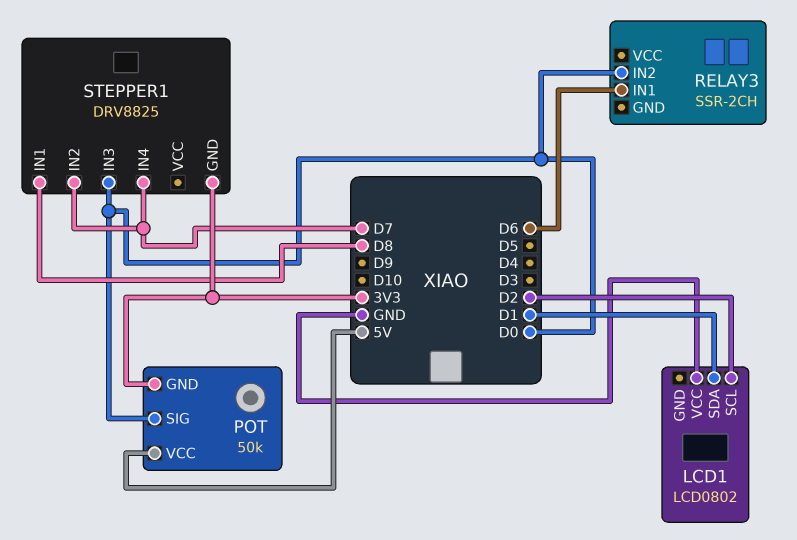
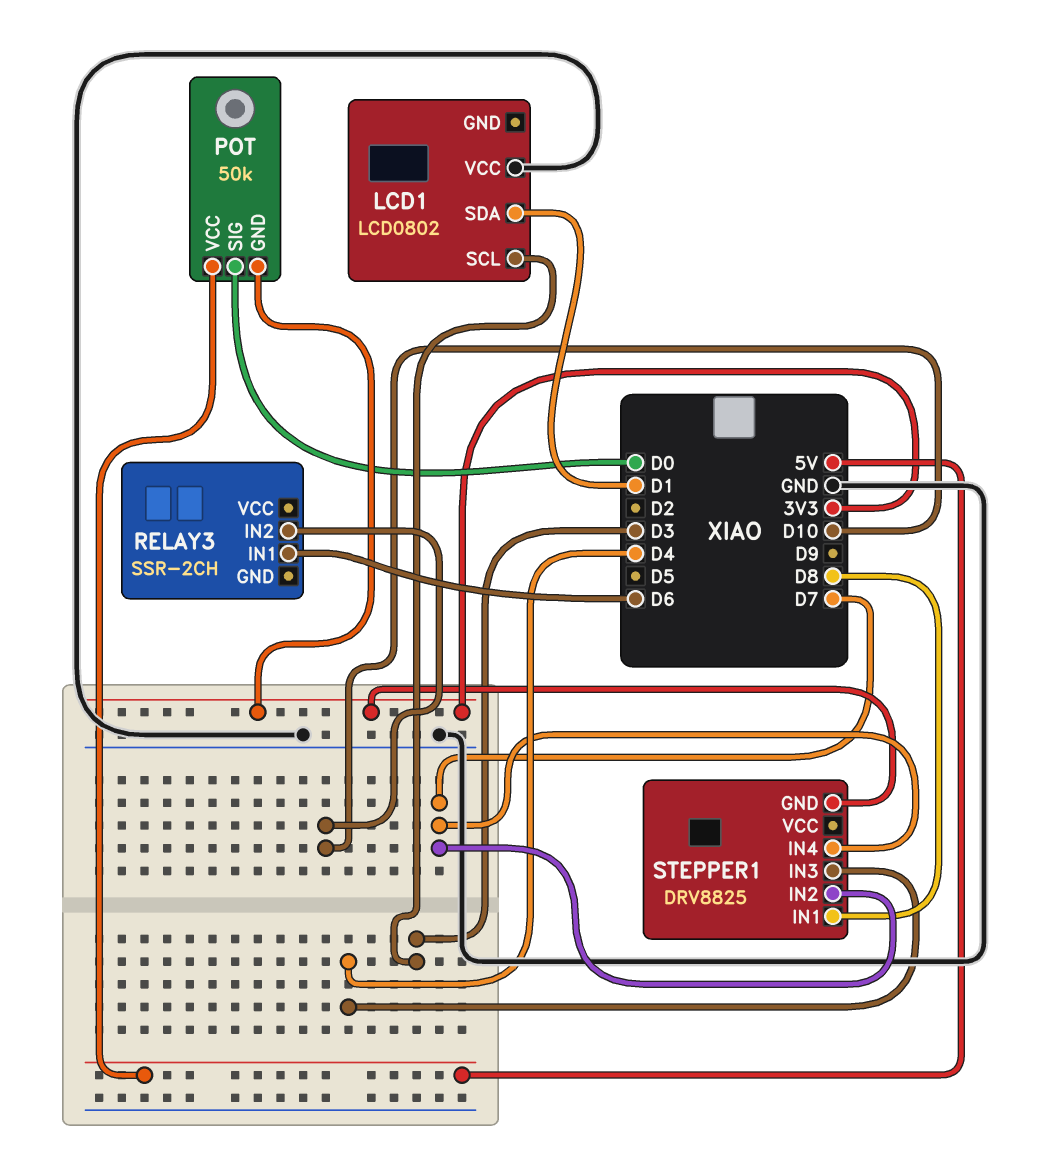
LCD1 pin SCL: D2 -> D3
RELAY3 pin IN2: D0 -> D10
STEPPER1 pin IN3: D0 -> D4

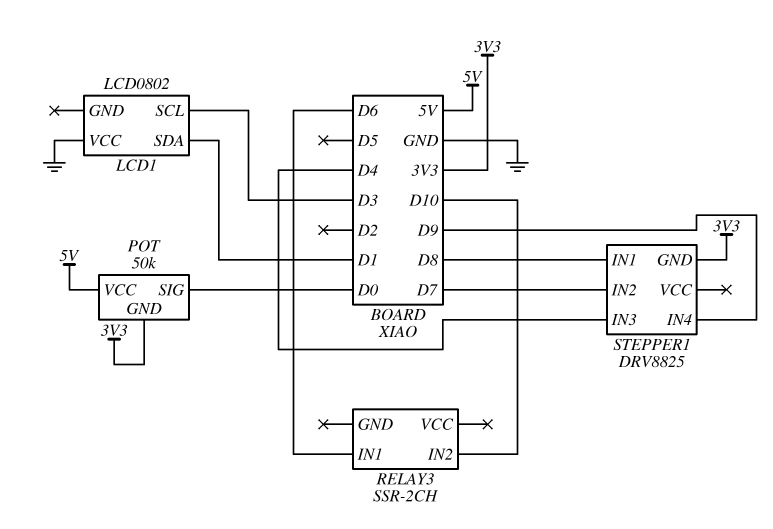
STEPPER1 pin IN4: D7 -> D9

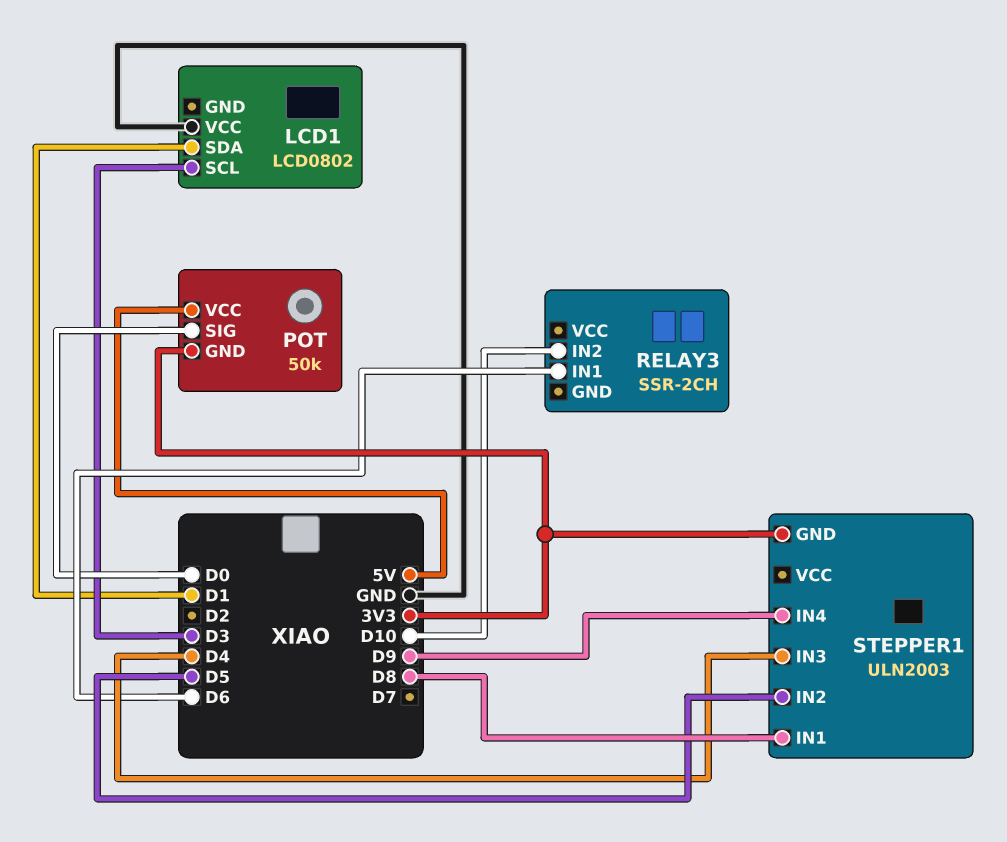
STEPPER1: DRV8825 -> ULN2003
STEPPER1 pin IN2: D7 -> D5

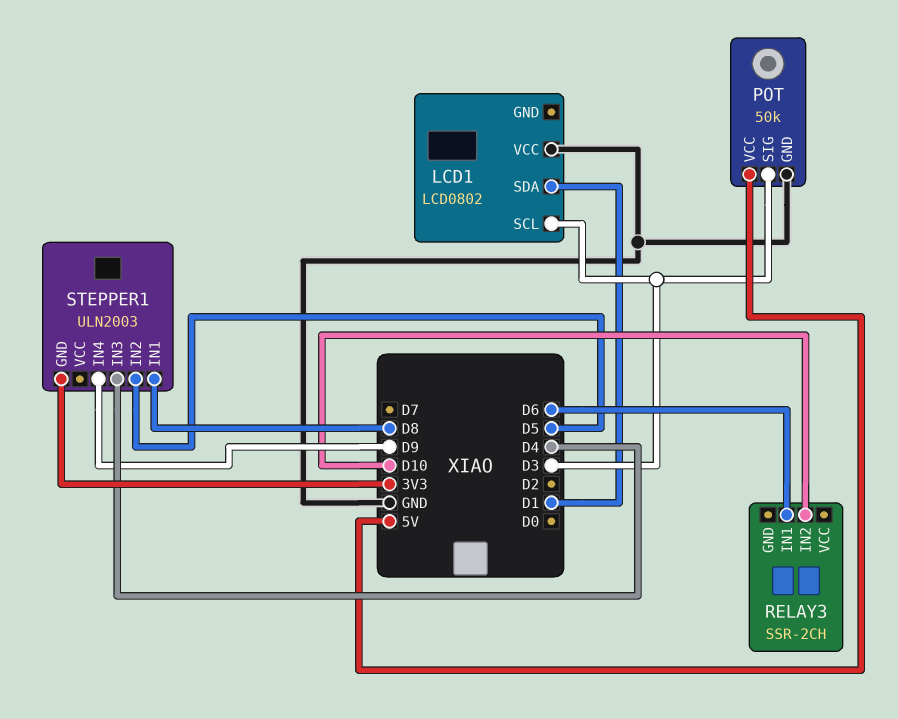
POT pin GND: 3V3 -> GND
POT pin SIG: D0 -> D3

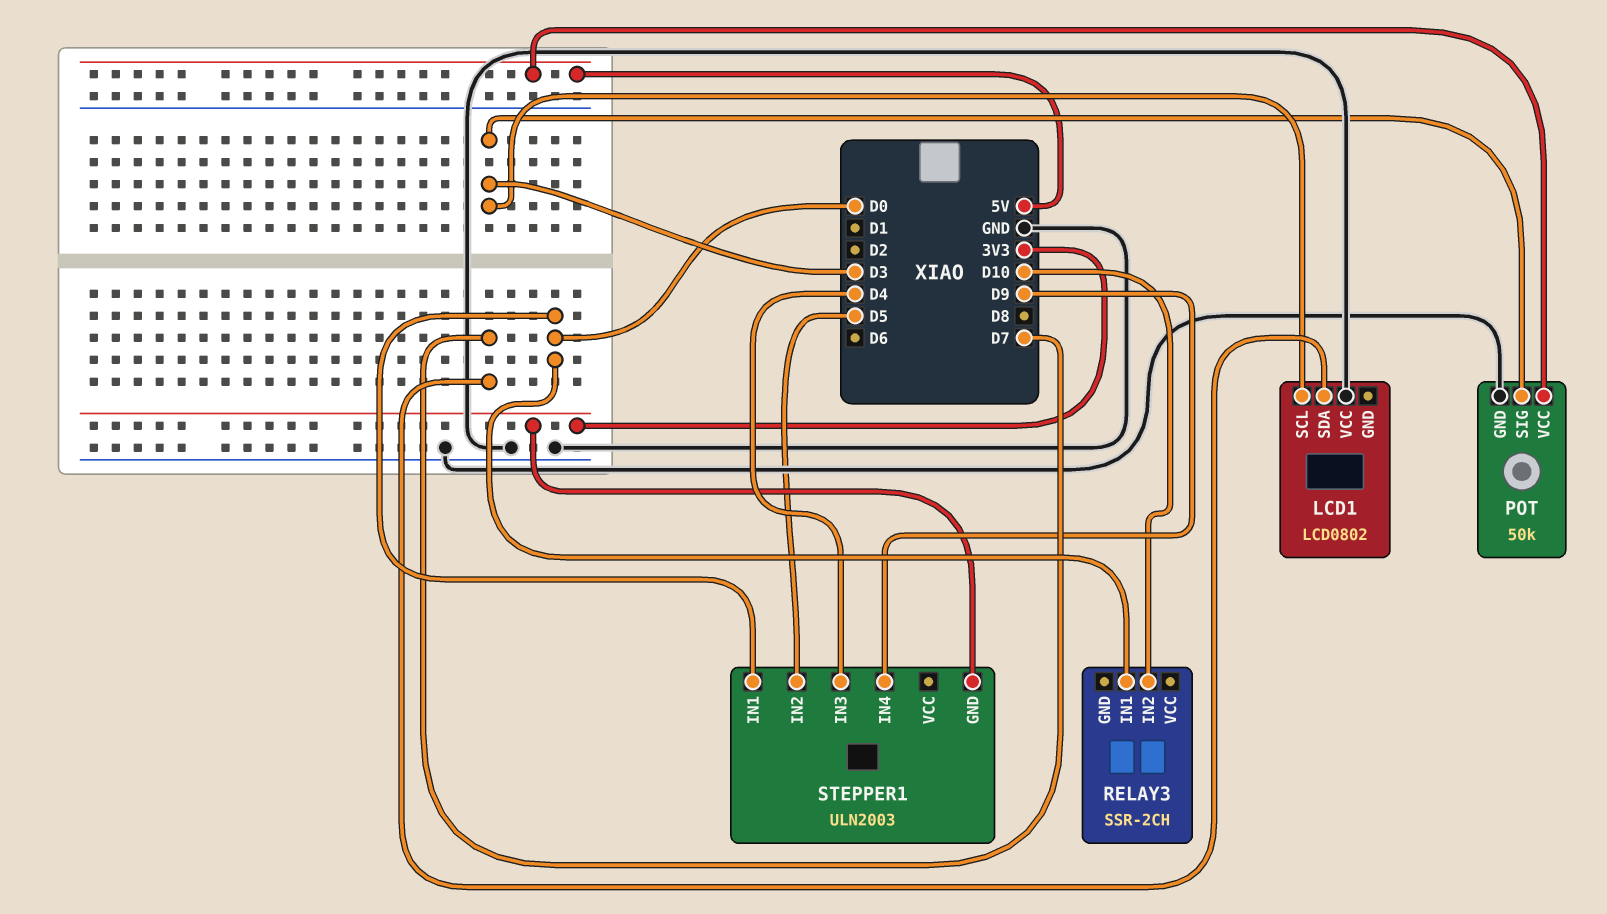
LCD1 pin SDA: D1 -> D7
RELAY3 pin IN1: D6 -> D0
STEPPER1 pin IN1: D8 -> D0

